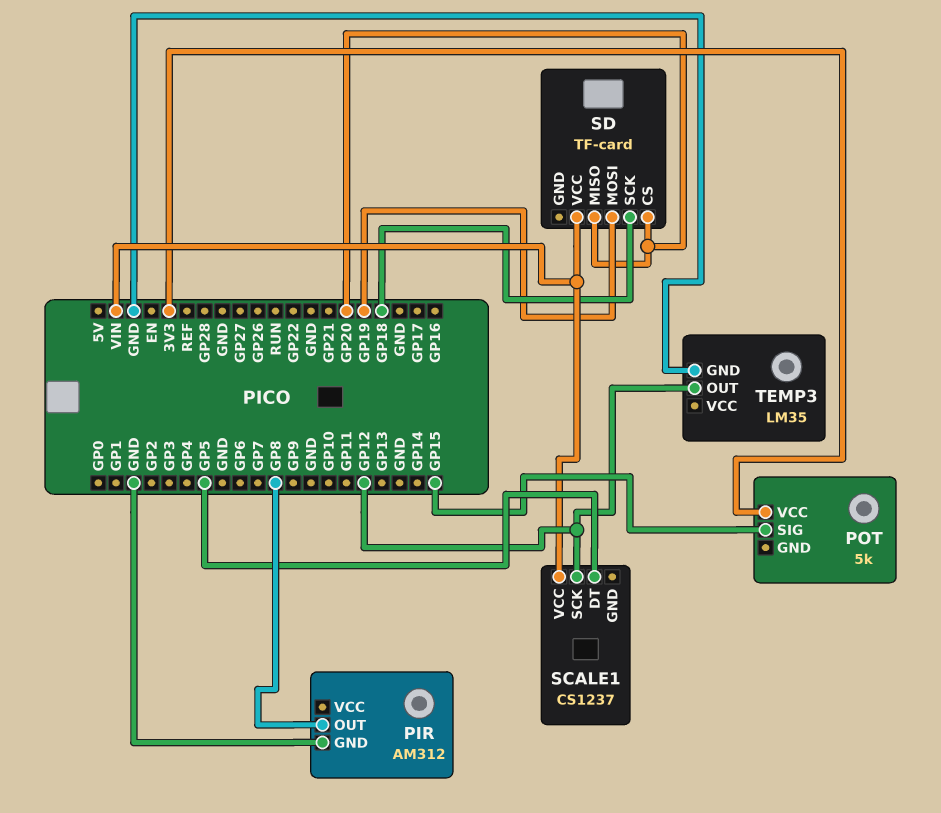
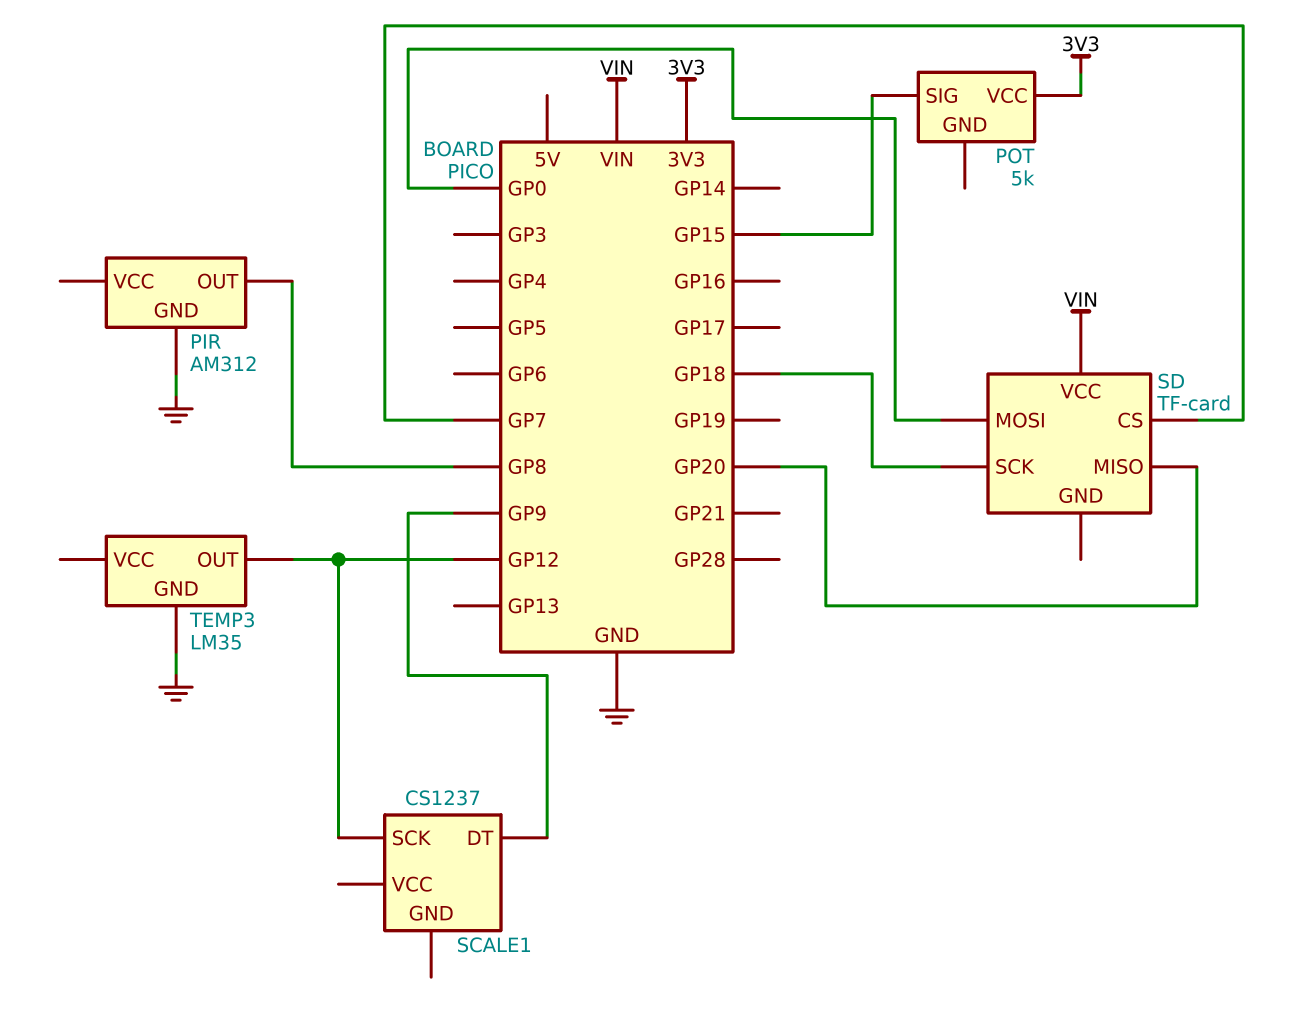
SCALE1 pin DT: GP5 -> GP9
SCALE1 pin VCC: VIN -> none
SD pin CS: GP20 -> GP7
SD pin MOSI: GP19 -> GP0

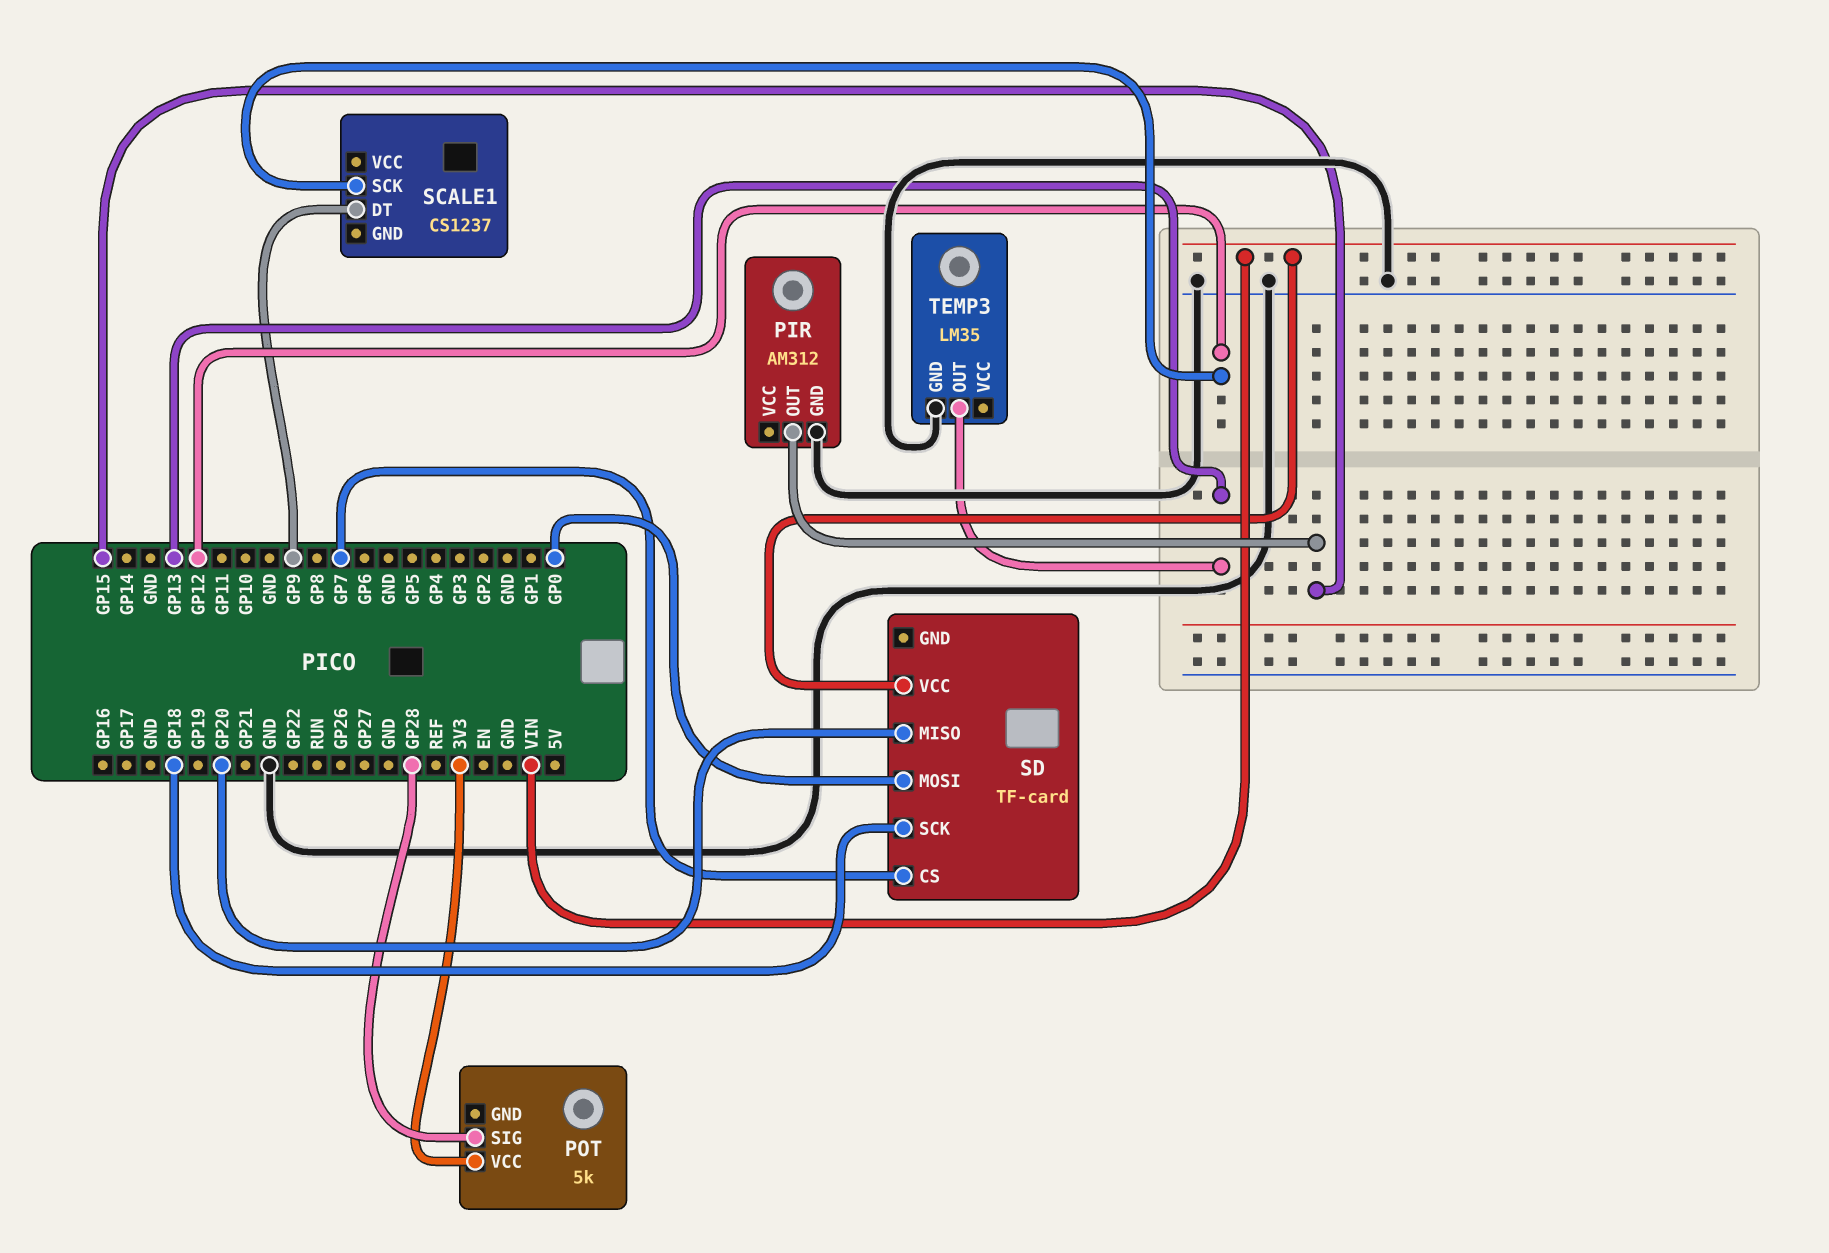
PIR pin OUT: GP8 -> GP15
POT pin SIG: GP15 -> GP28
TEMP3 pin OUT: GP12 -> GP13

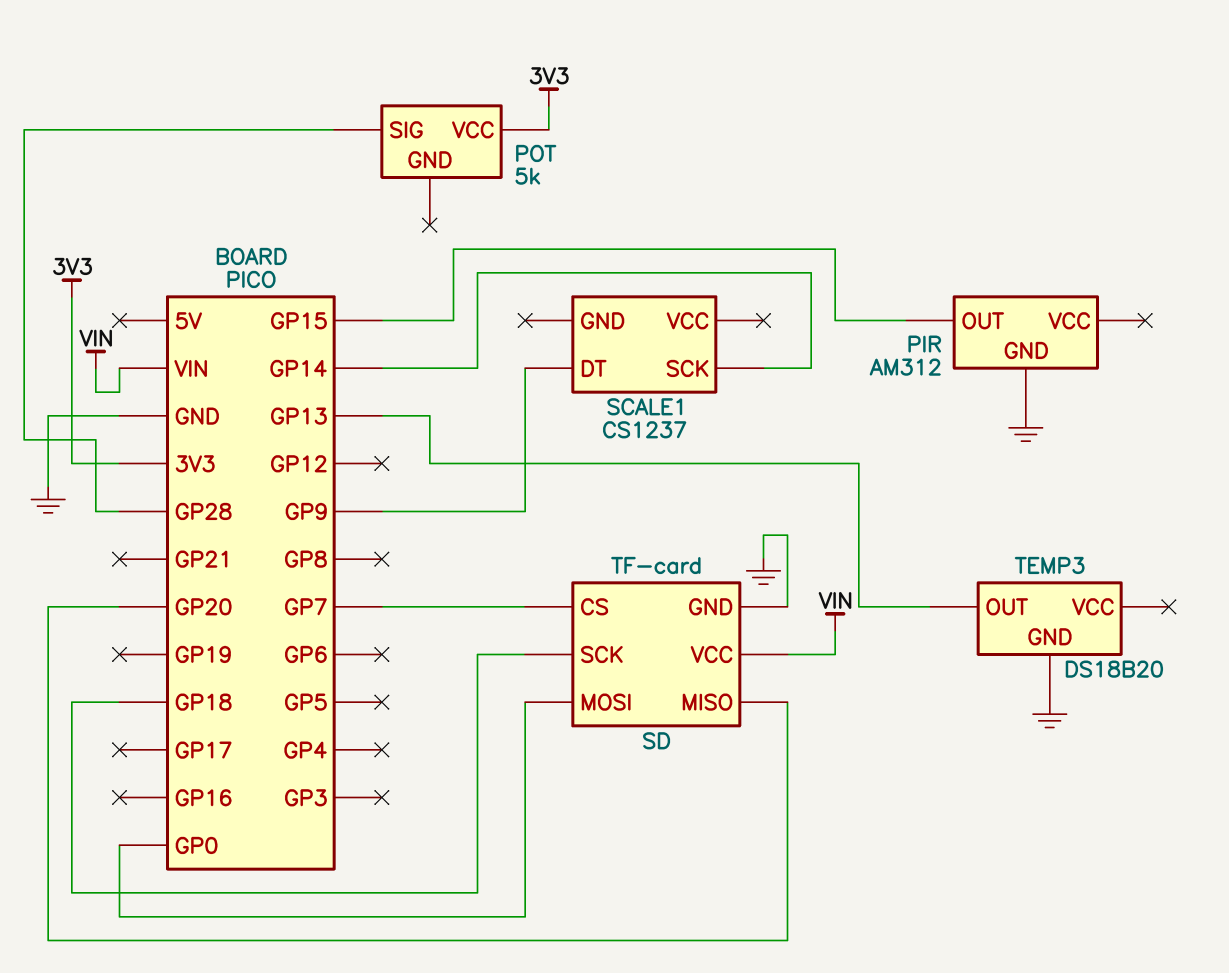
SCALE1 pin SCK: GP12 -> GP14
SD pin GND: none -> GND
TEMP3: LM35 -> DS18B20

